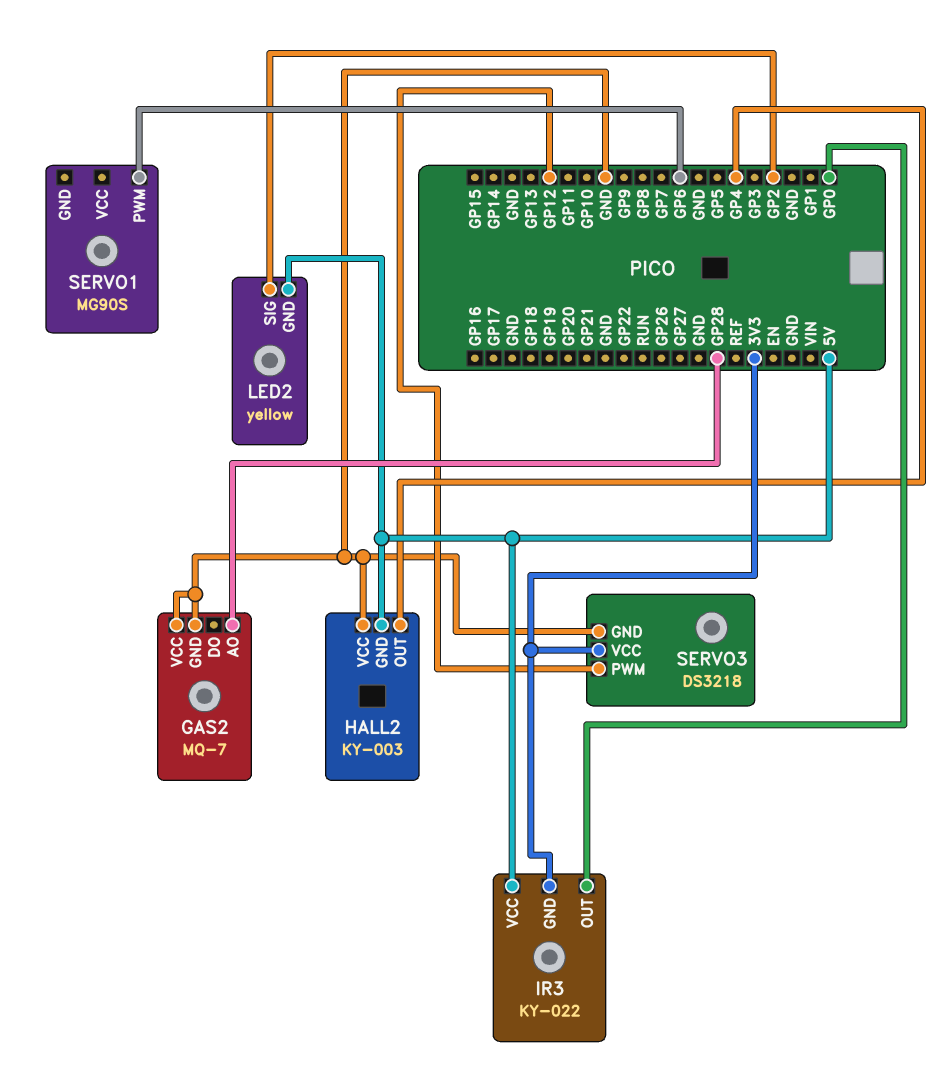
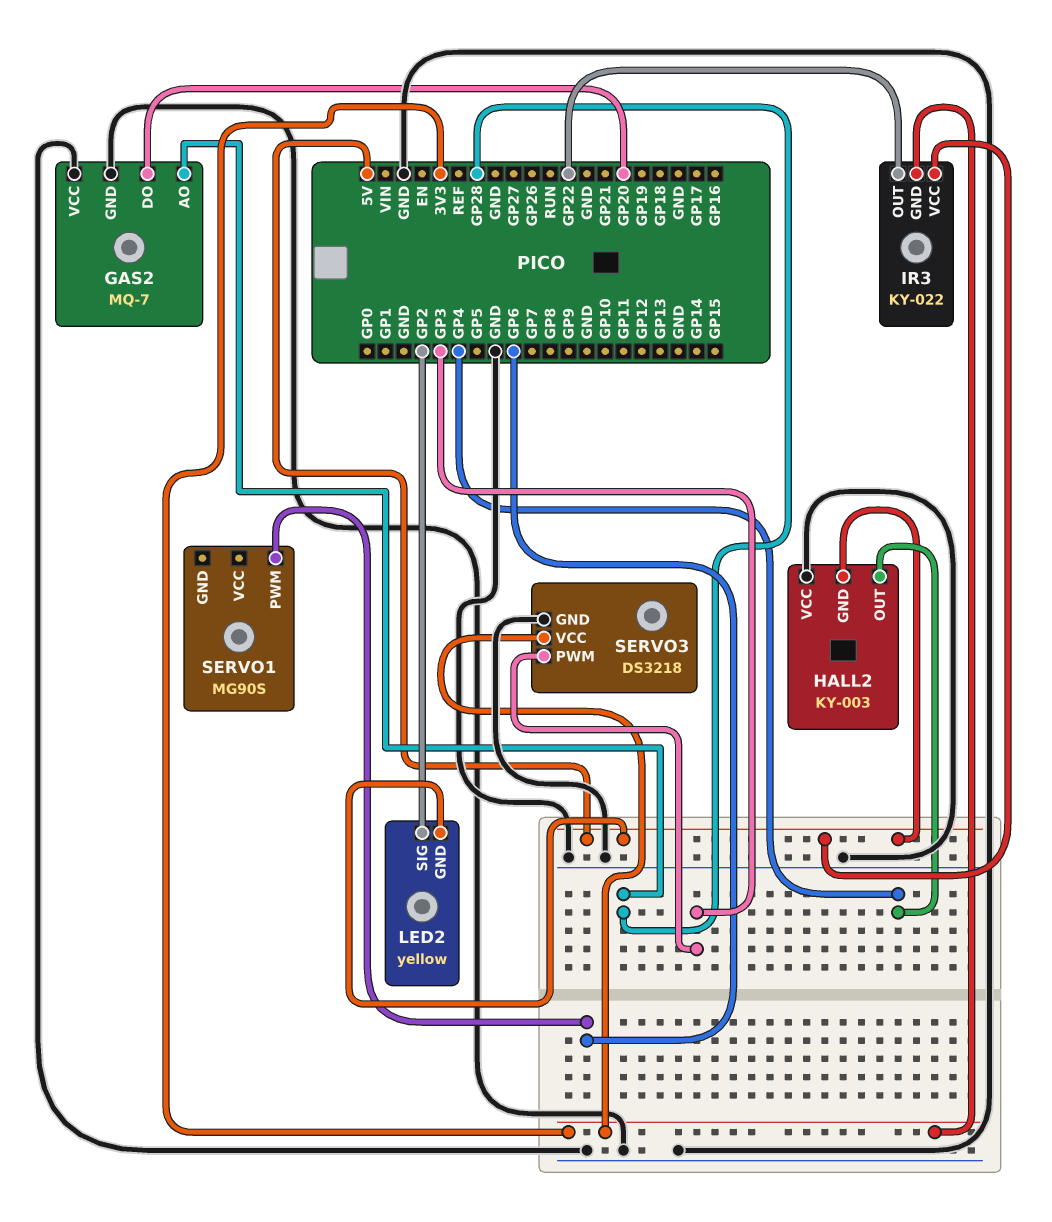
GAS2 pin DO: none -> GP20
IR3 pin OUT: GP0 -> GP22
SERVO3 pin PWM: GP12 -> GP3

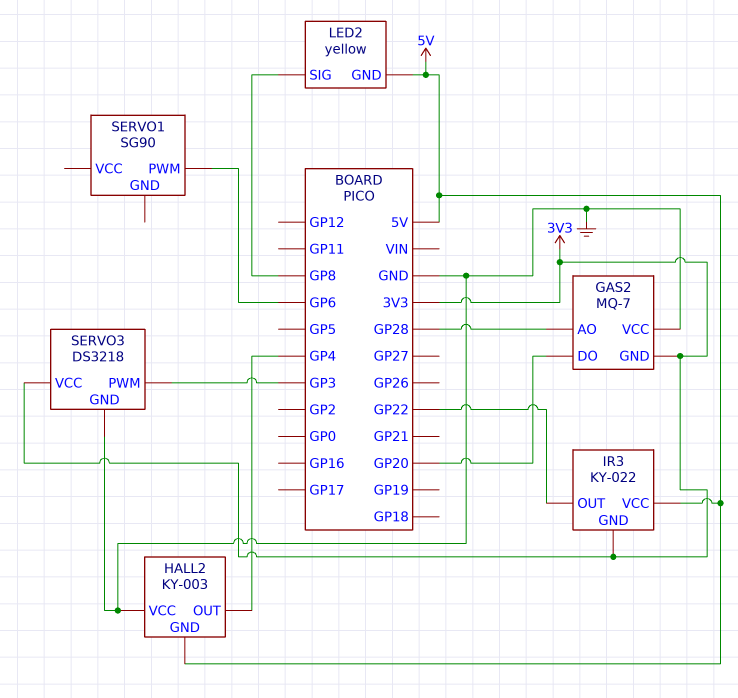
GAS2 pin GND: GND -> 3V3
LED2 pin SIG: GP2 -> GP8
SERVO1: MG90S -> SG90

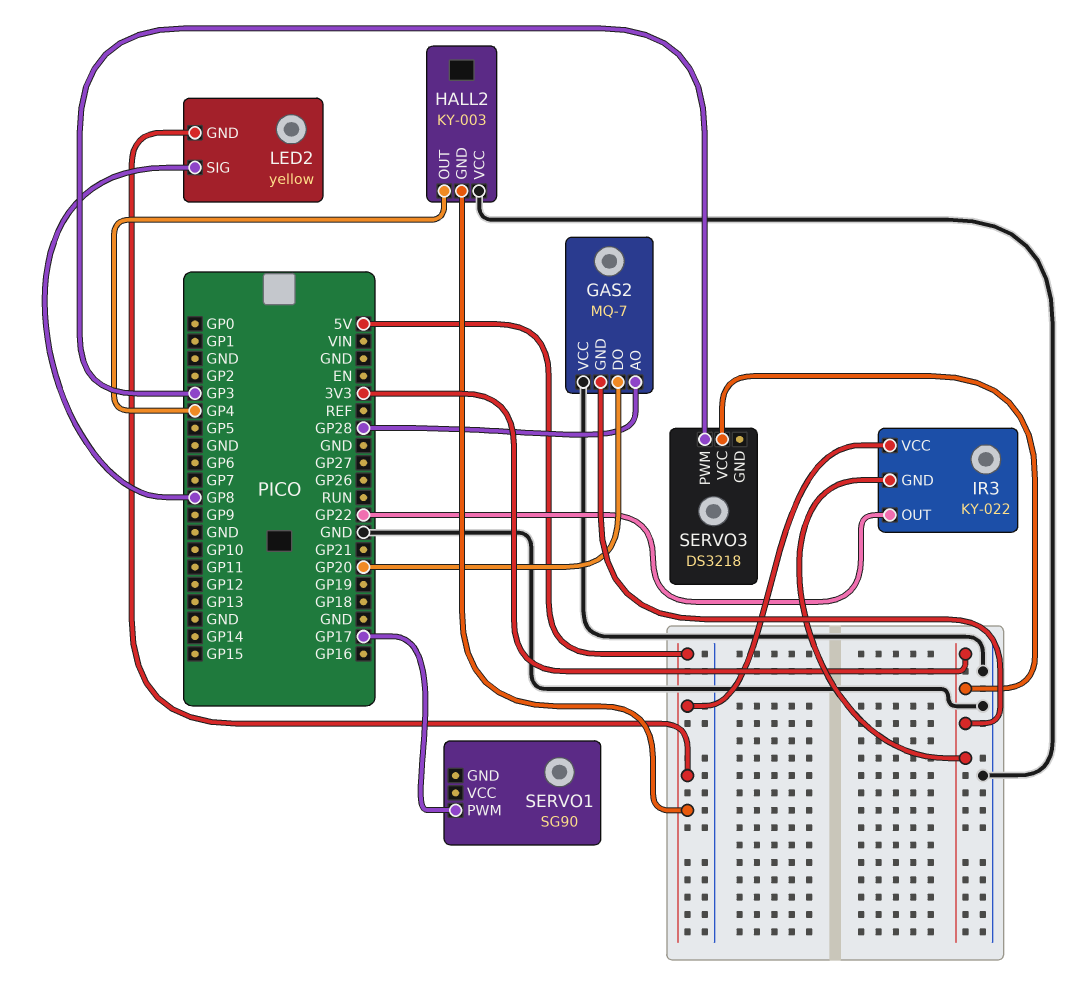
SERVO1 pin PWM: GP6 -> GP17
SERVO3 pin GND: GND -> none

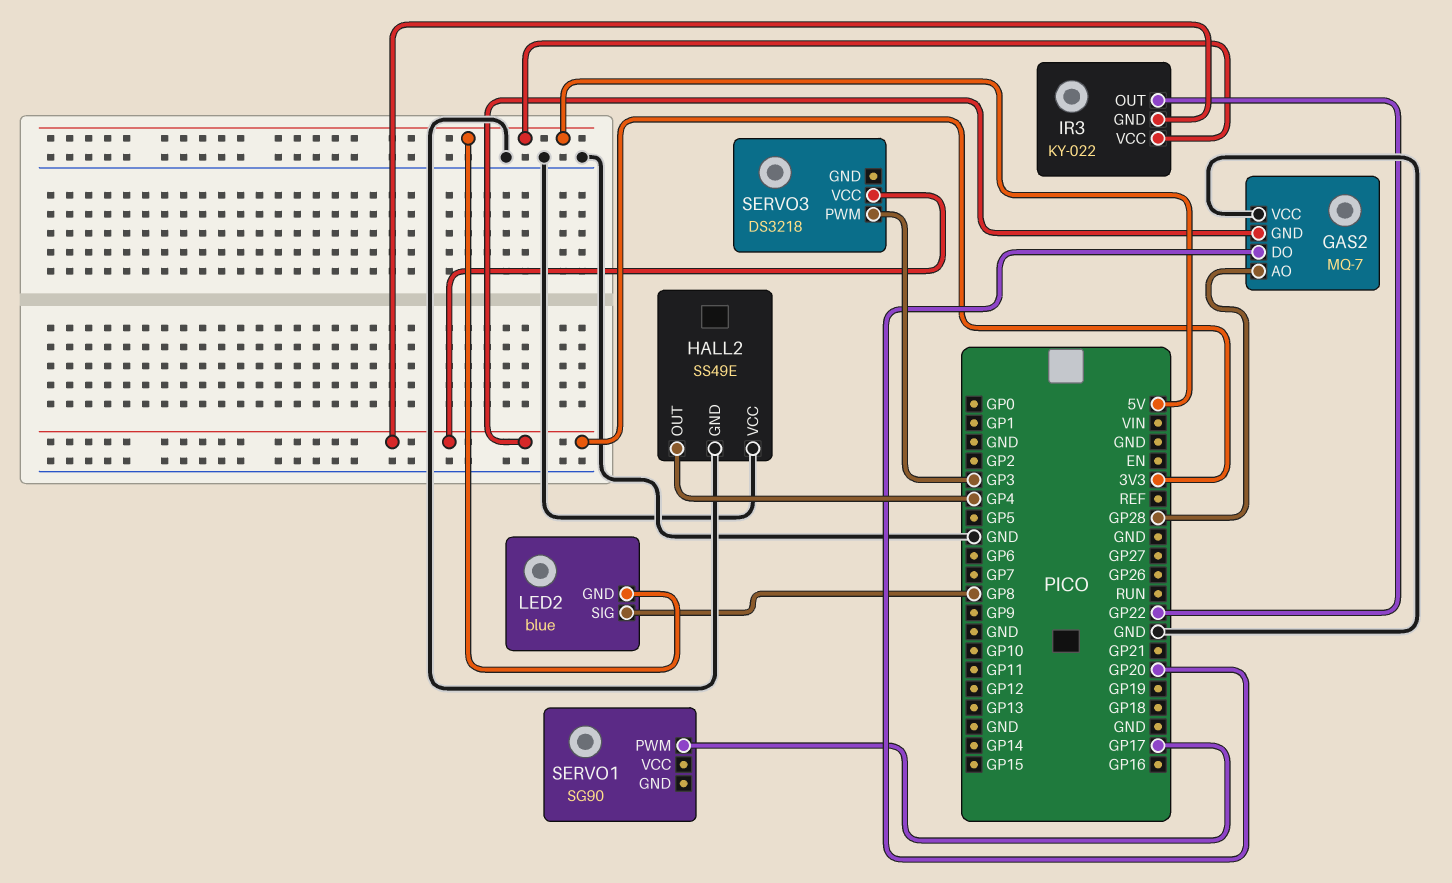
HALL2: KY-003 -> SS49E
HALL2 pin GND: 5V -> GND
LED2: yellow -> blue

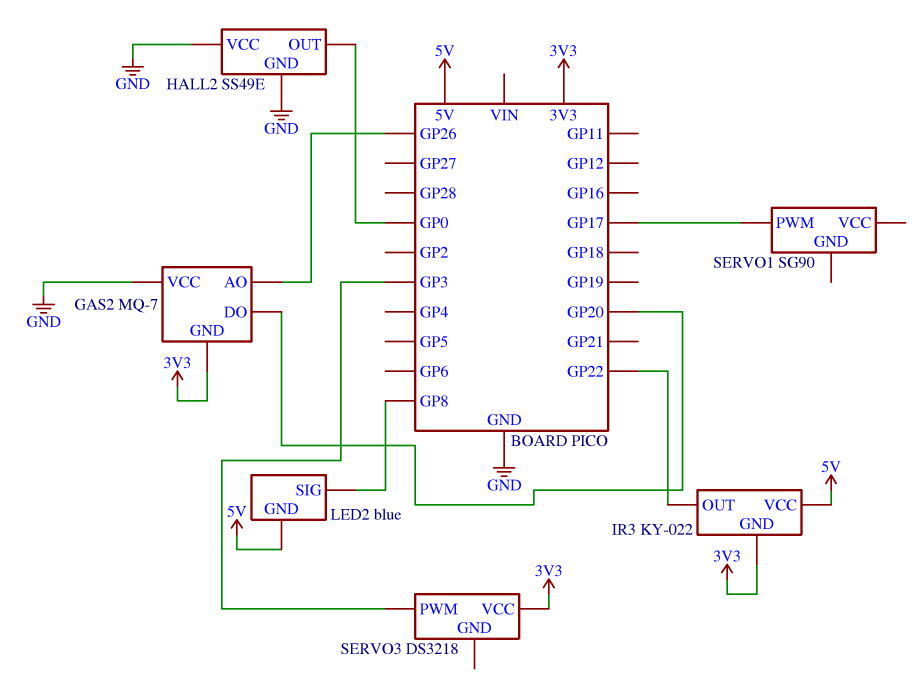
GAS2 pin AO: GP28 -> GP26
HALL2 pin OUT: GP4 -> GP0

